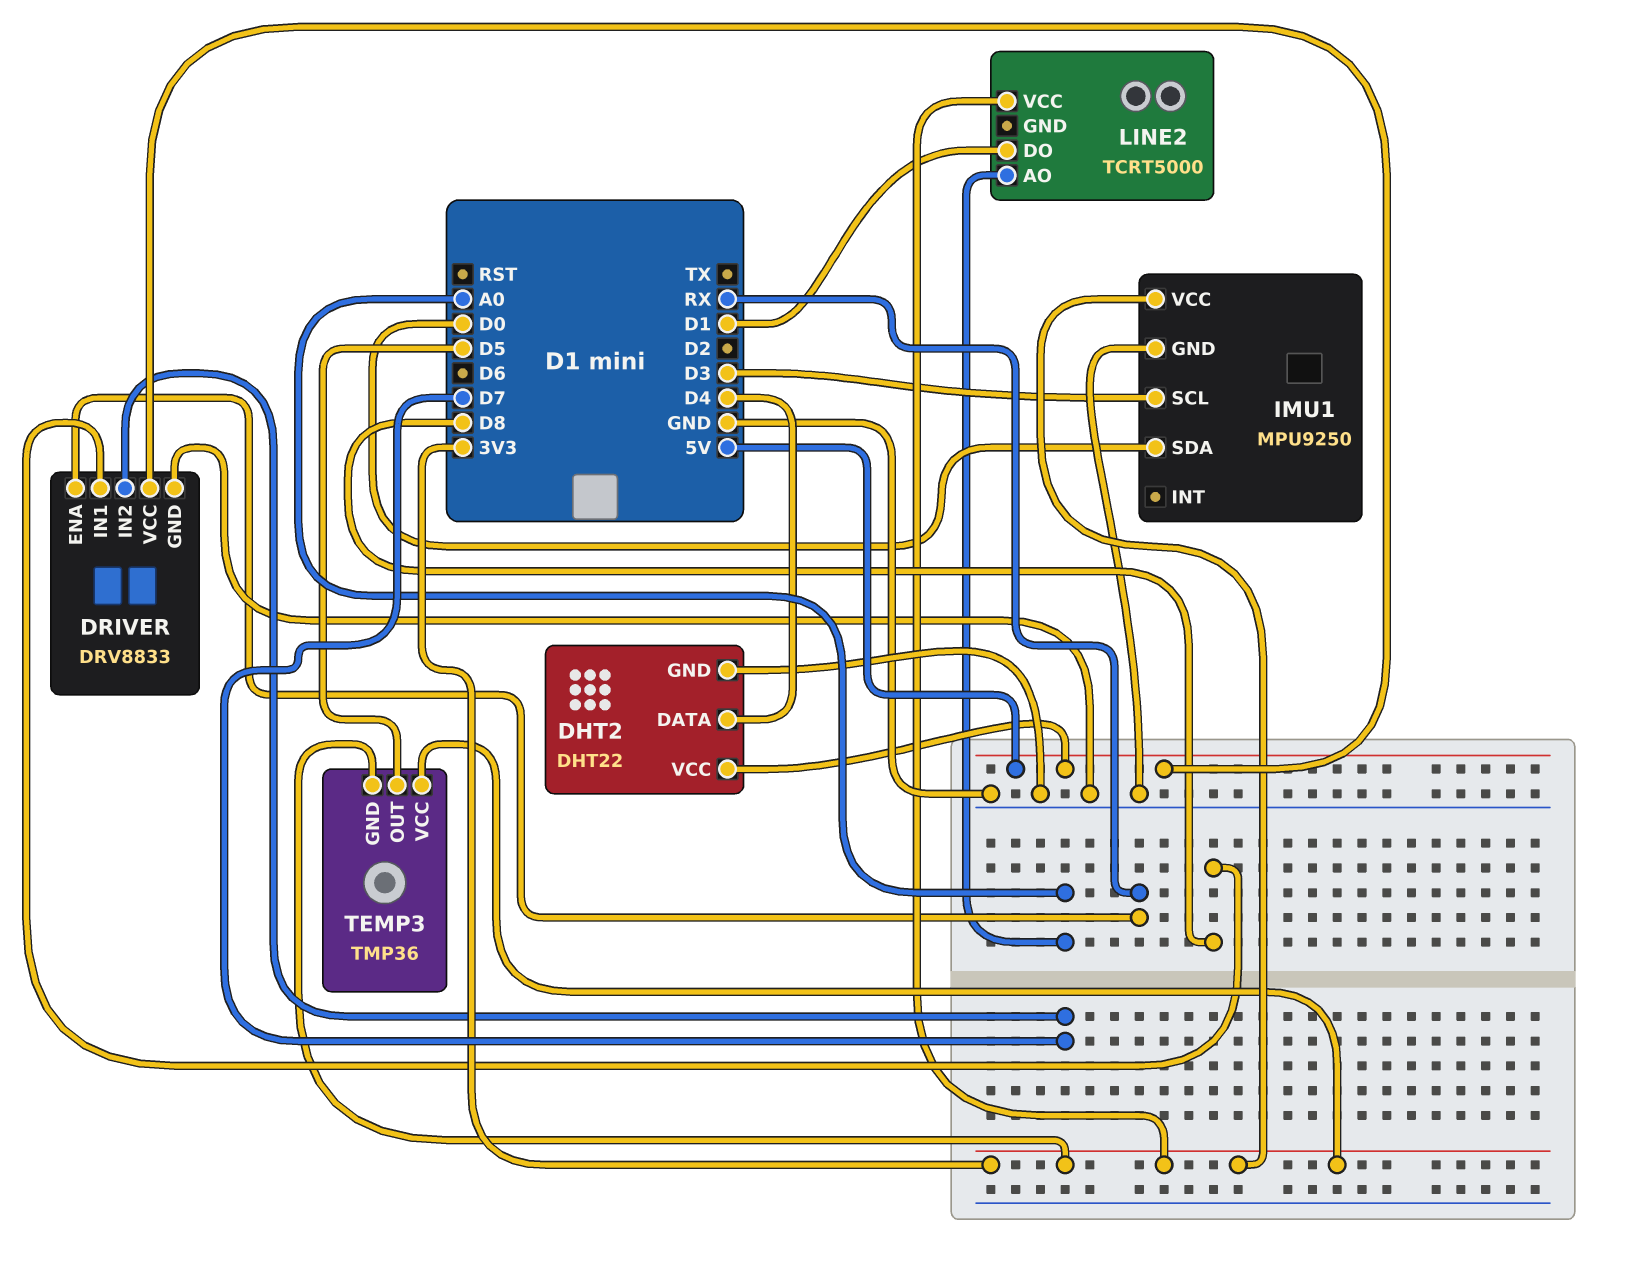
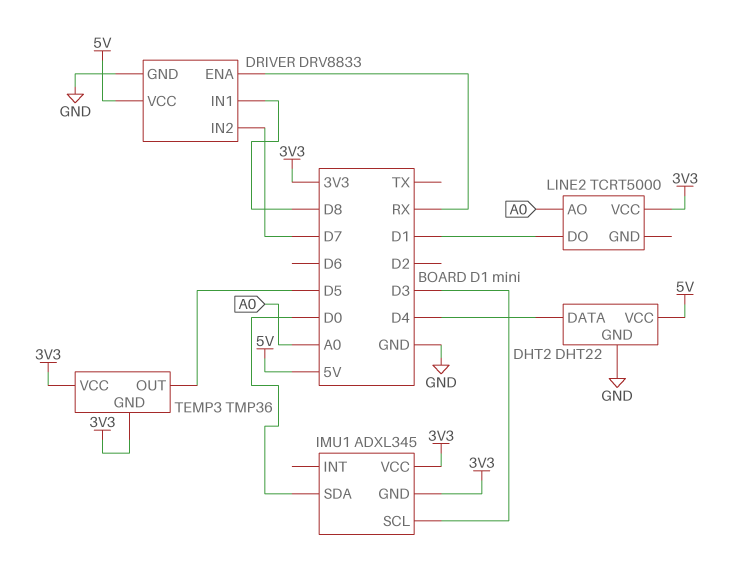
IMU1: MPU9250 -> ADXL345
IMU1 pin GND: GND -> 3V3

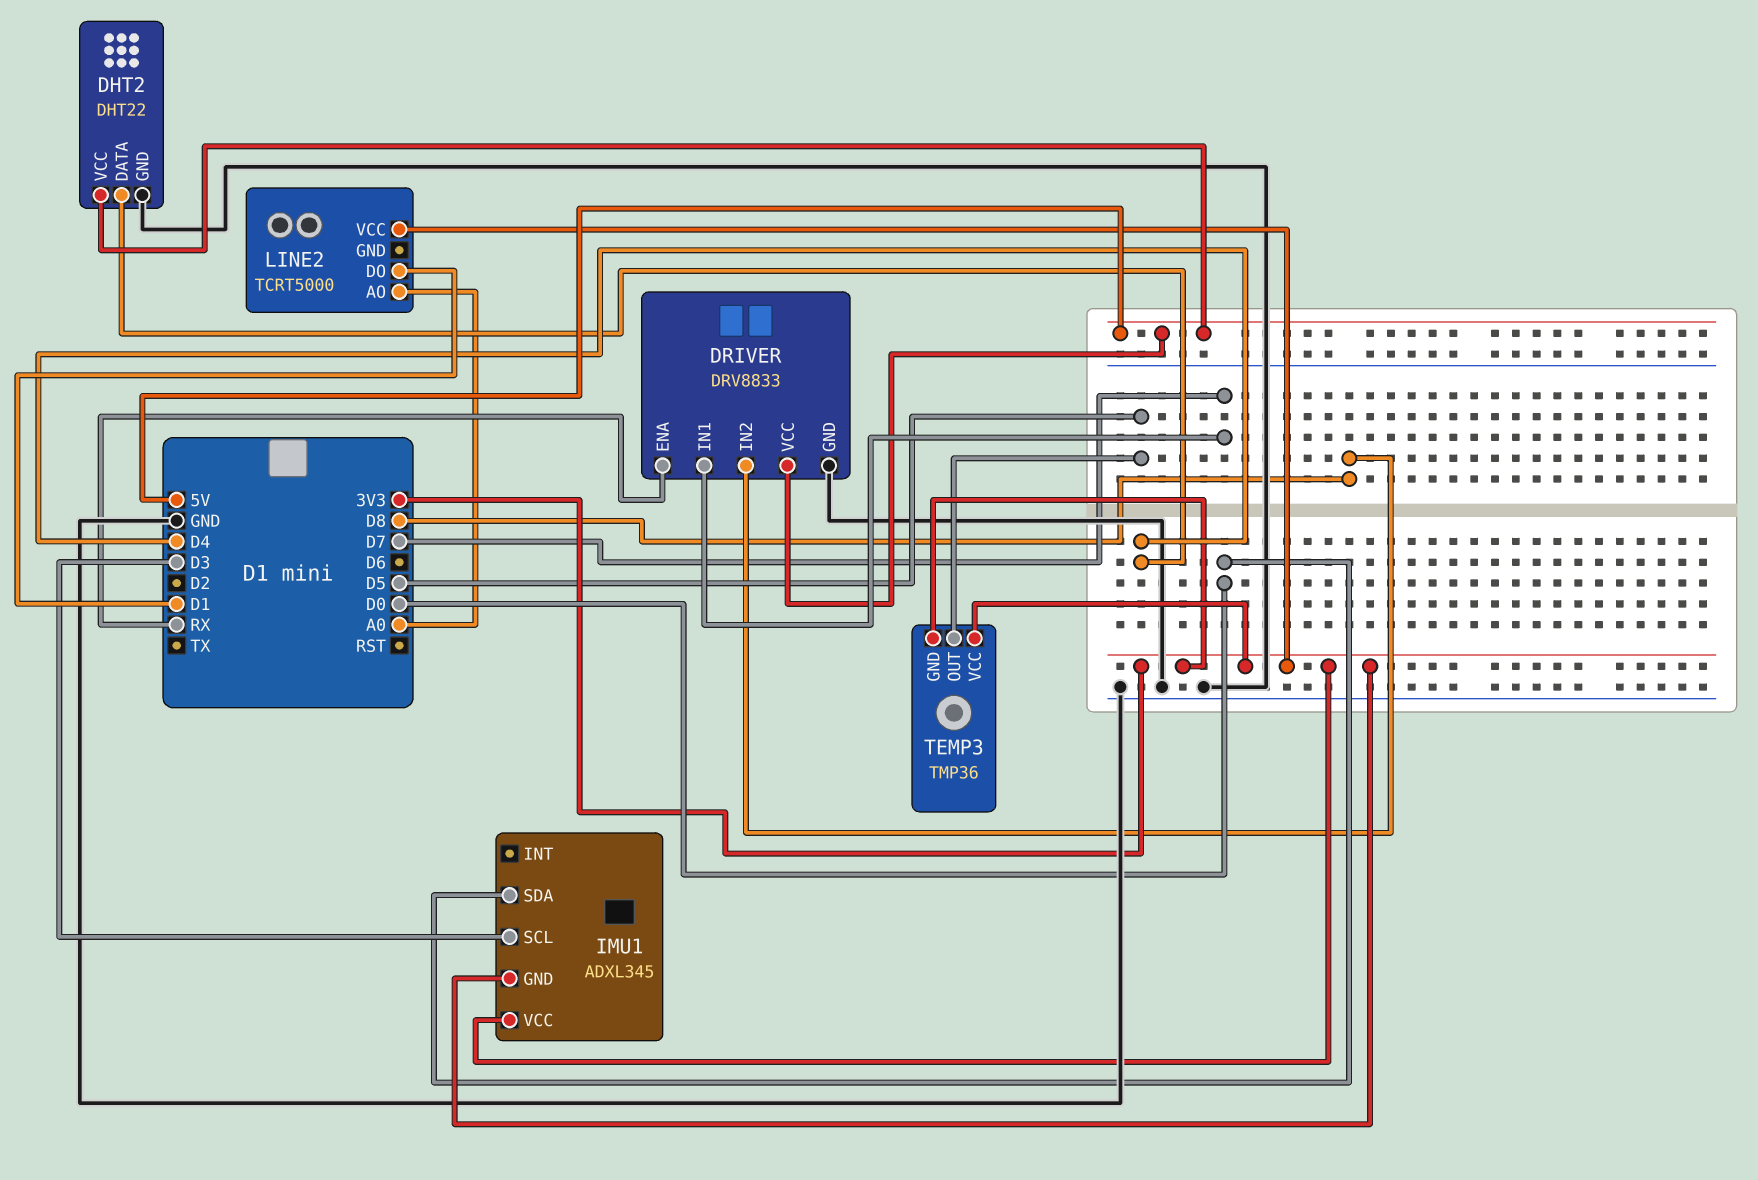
DRIVER pin IN1: D8 -> D7
DRIVER pin IN2: D7 -> D8

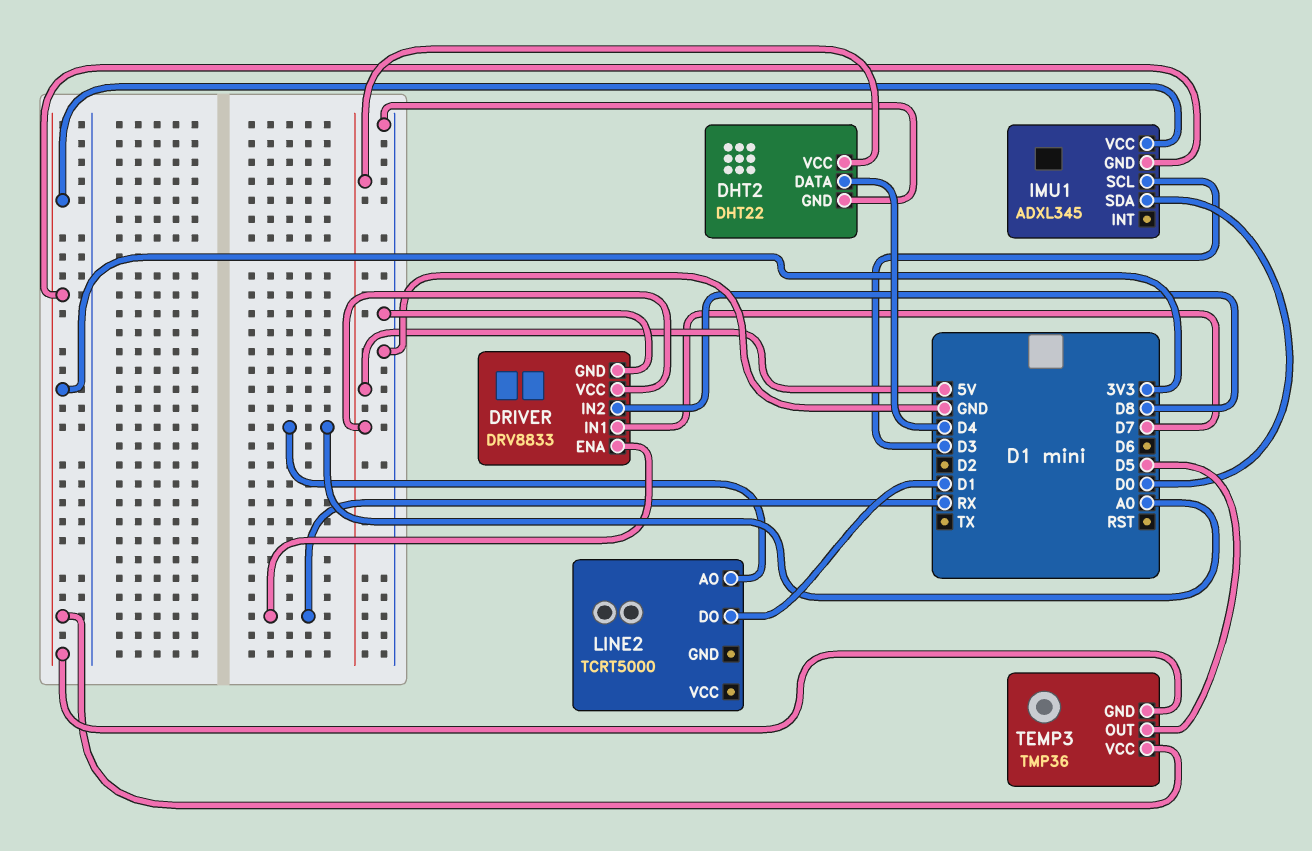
LINE2 pin VCC: 3V3 -> none

